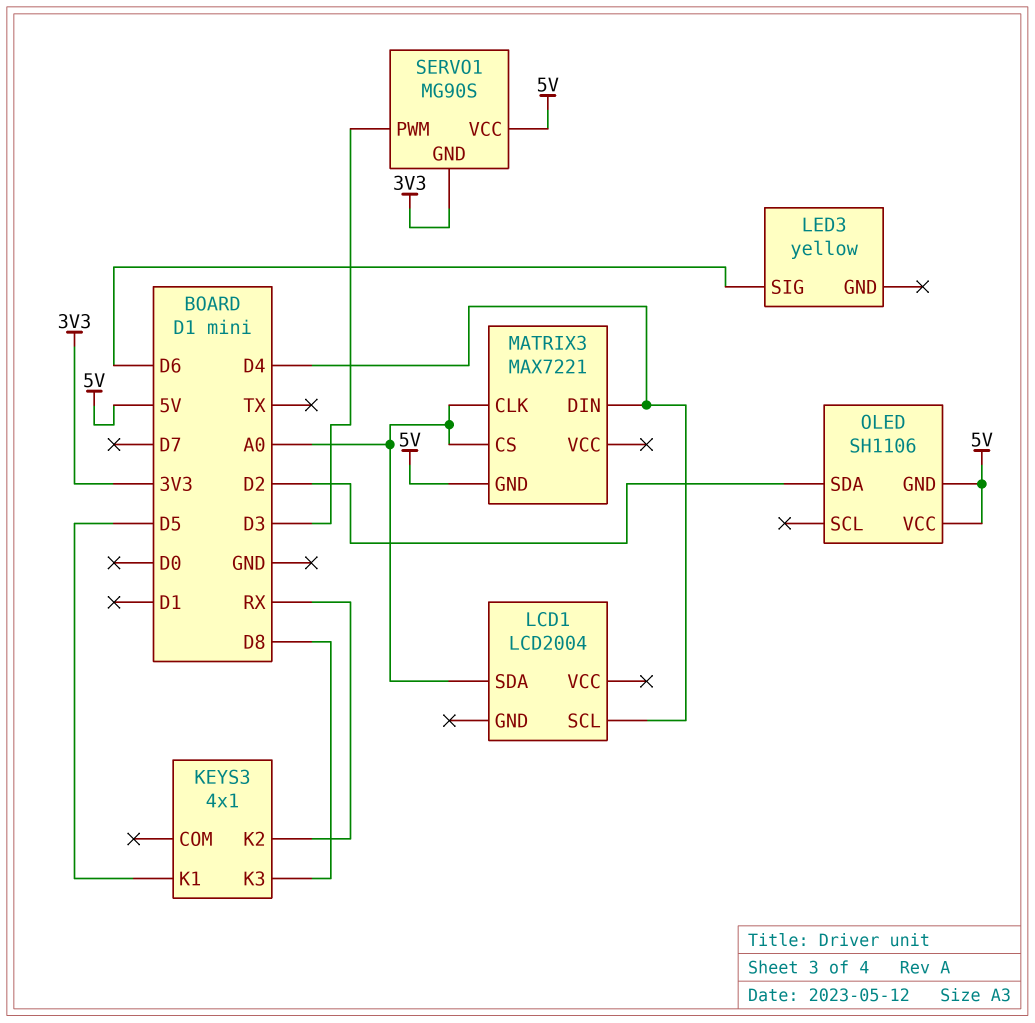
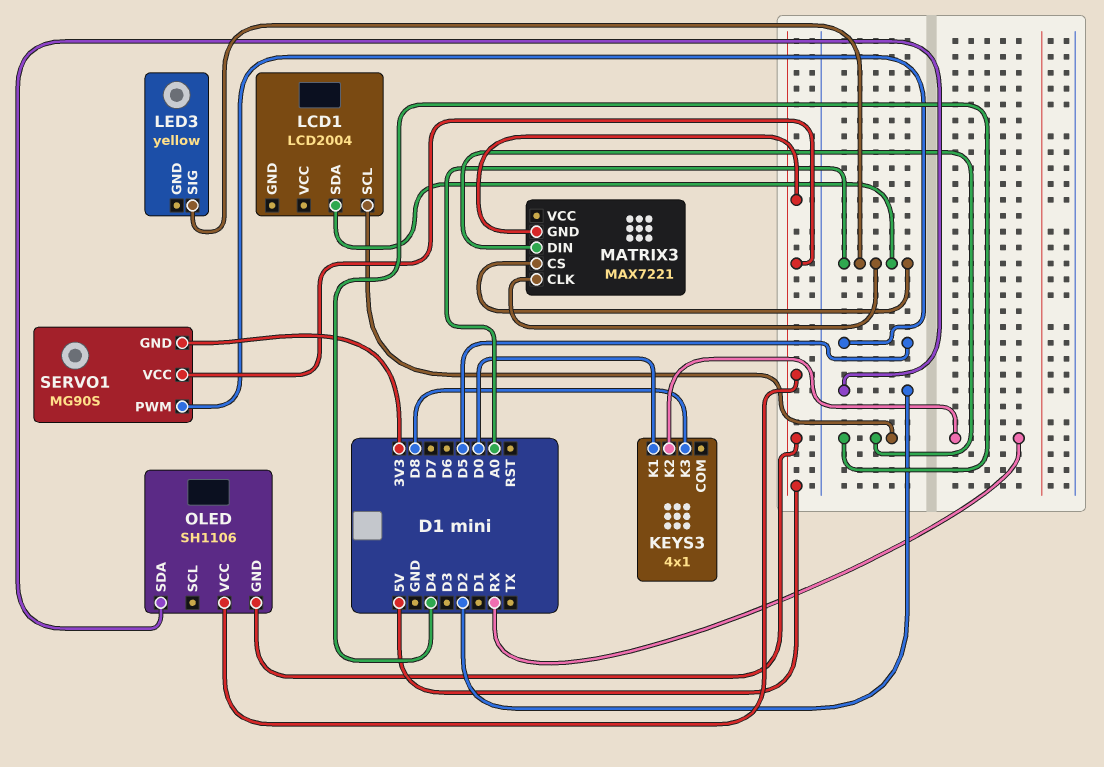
KEYS3 pin K1: D5 -> D0
LED3 pin SIG: D6 -> A0
SERVO1 pin PWM: D3 -> D5

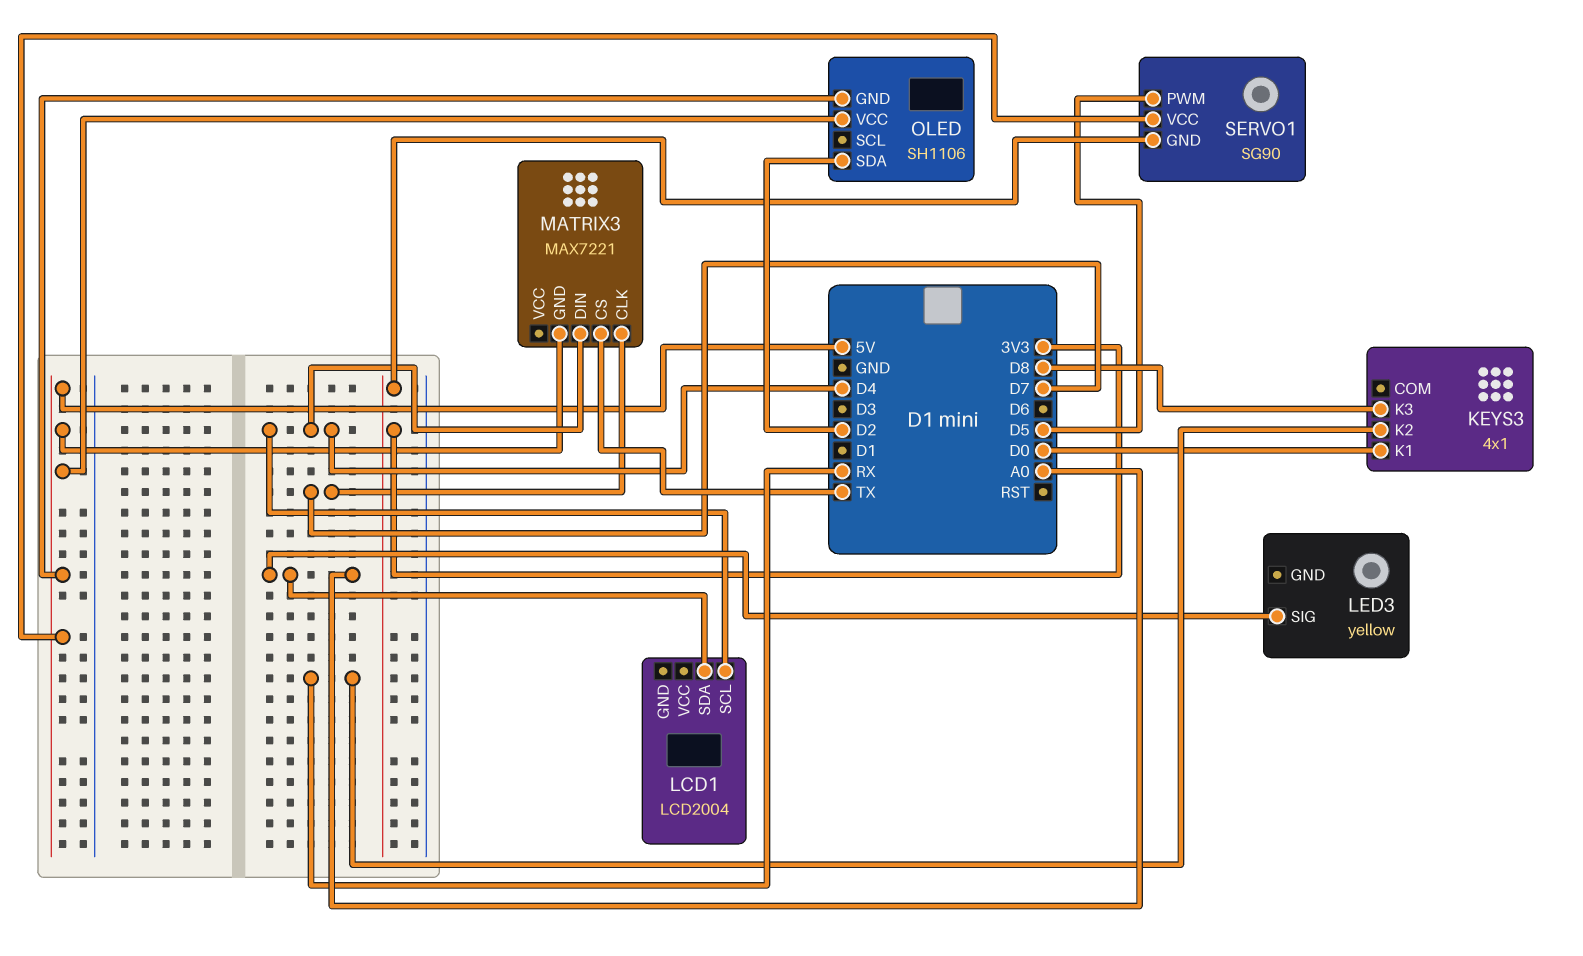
MATRIX3 pin CLK: A0 -> D7
MATRIX3 pin CS: A0 -> TX
SERVO1: MG90S -> SG90

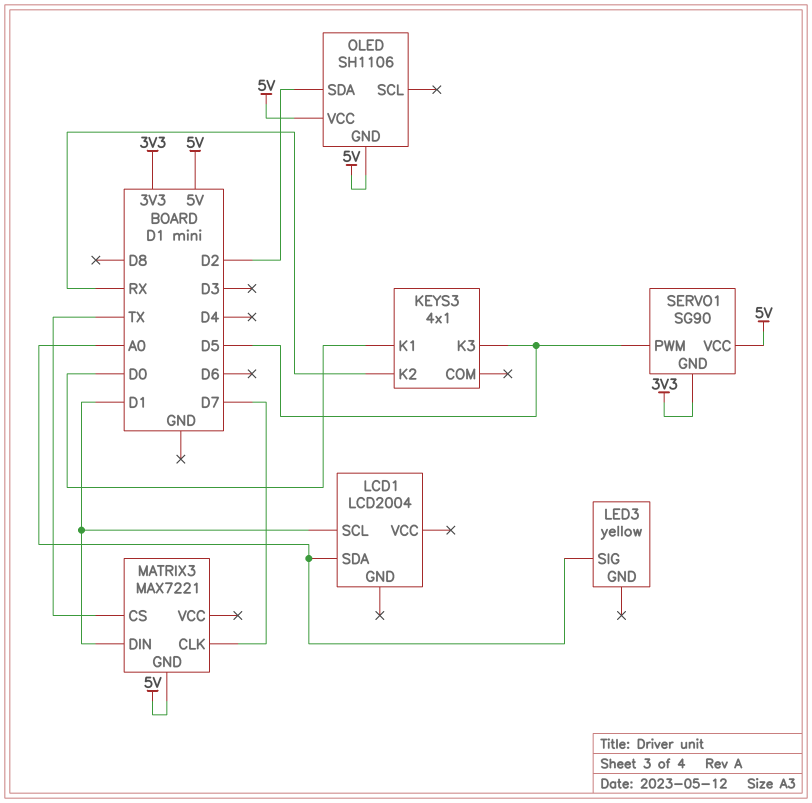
KEYS3 pin K3: D8 -> D5
LCD1 pin SCL: D4 -> D1
MATRIX3 pin DIN: D4 -> D1

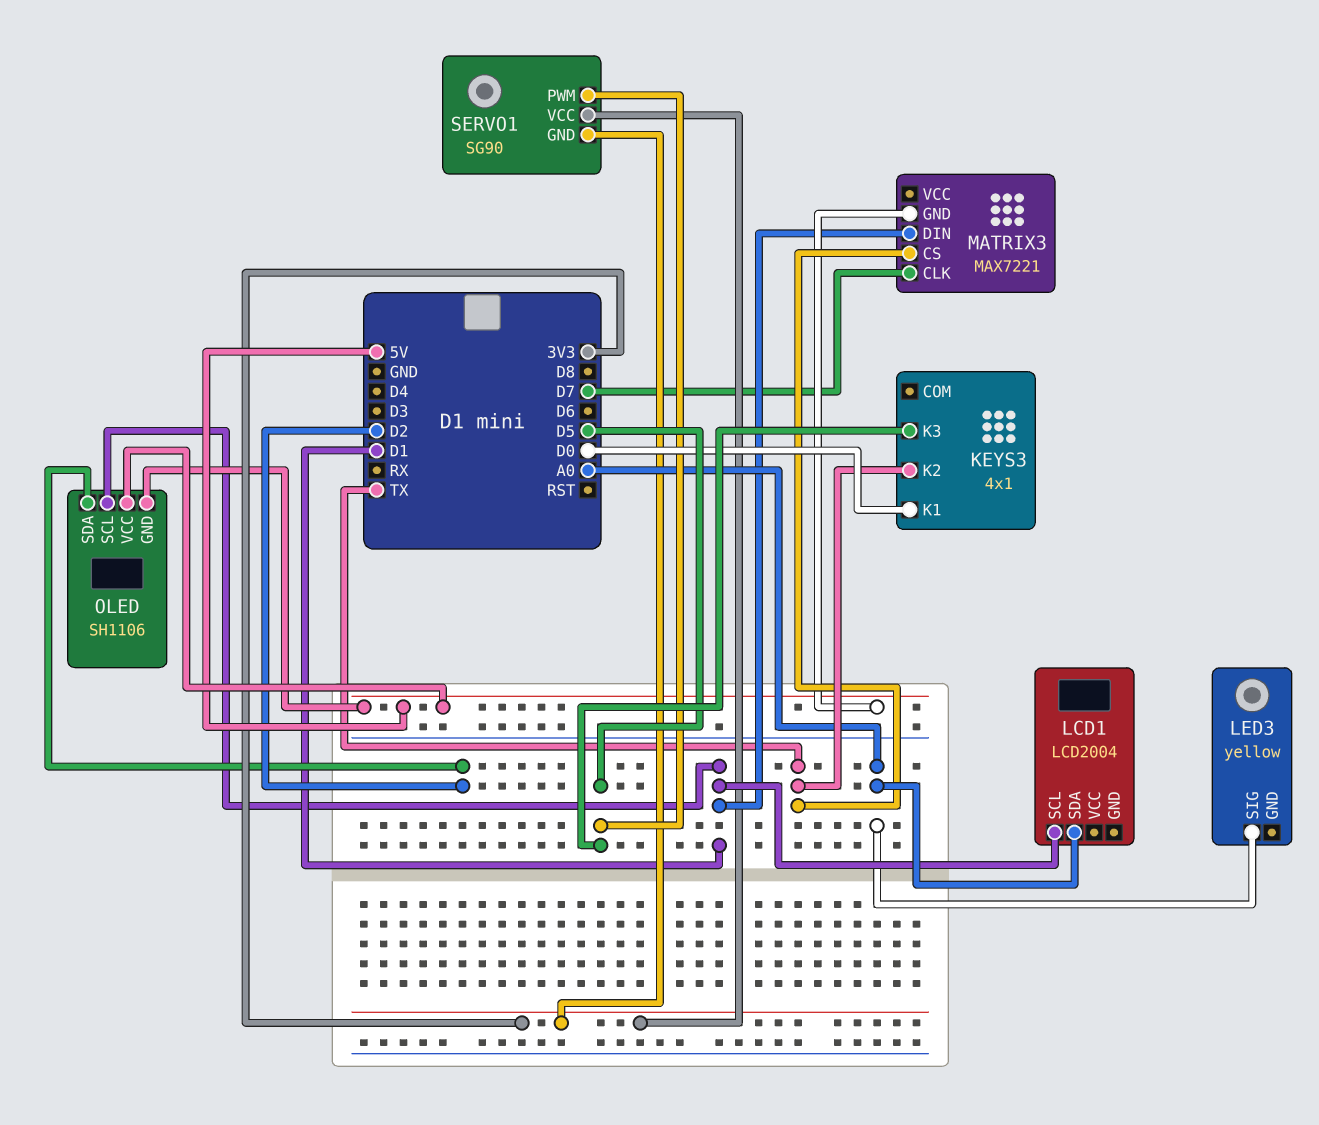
KEYS3 pin K2: RX -> TX
OLED pin SCL: none -> D1
SERVO1 pin VCC: 5V -> 3V3

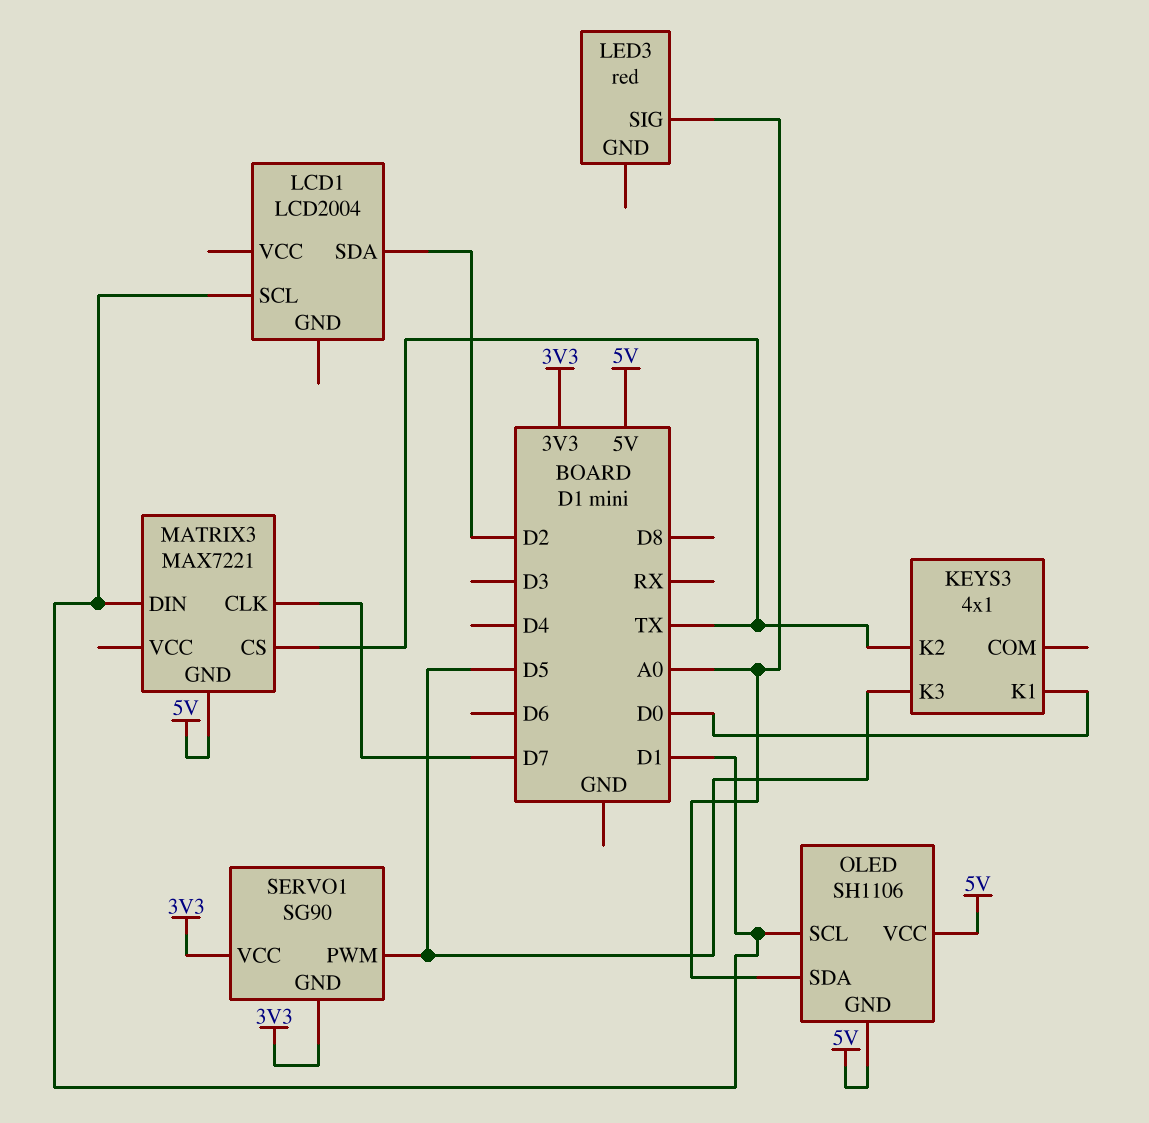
LCD1 pin SDA: A0 -> D2
LED3: yellow -> red
OLED pin SDA: D2 -> A0

